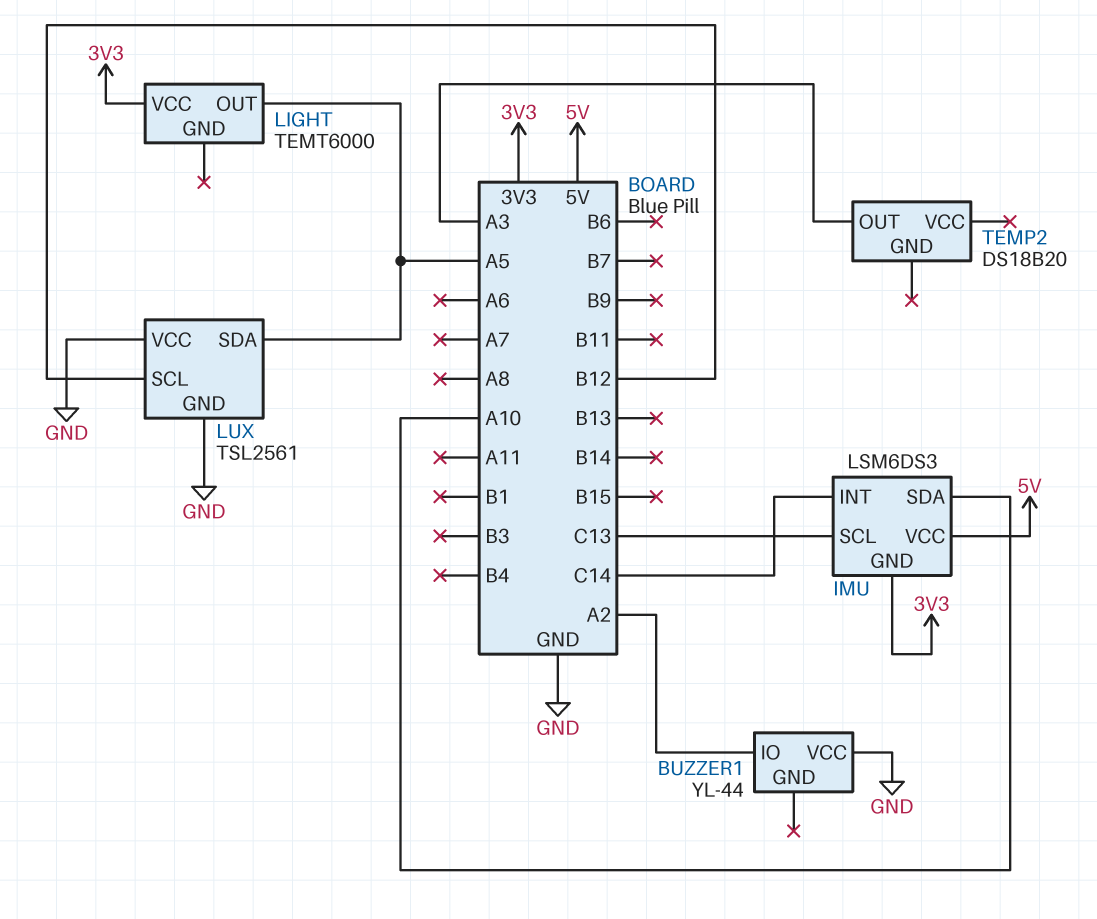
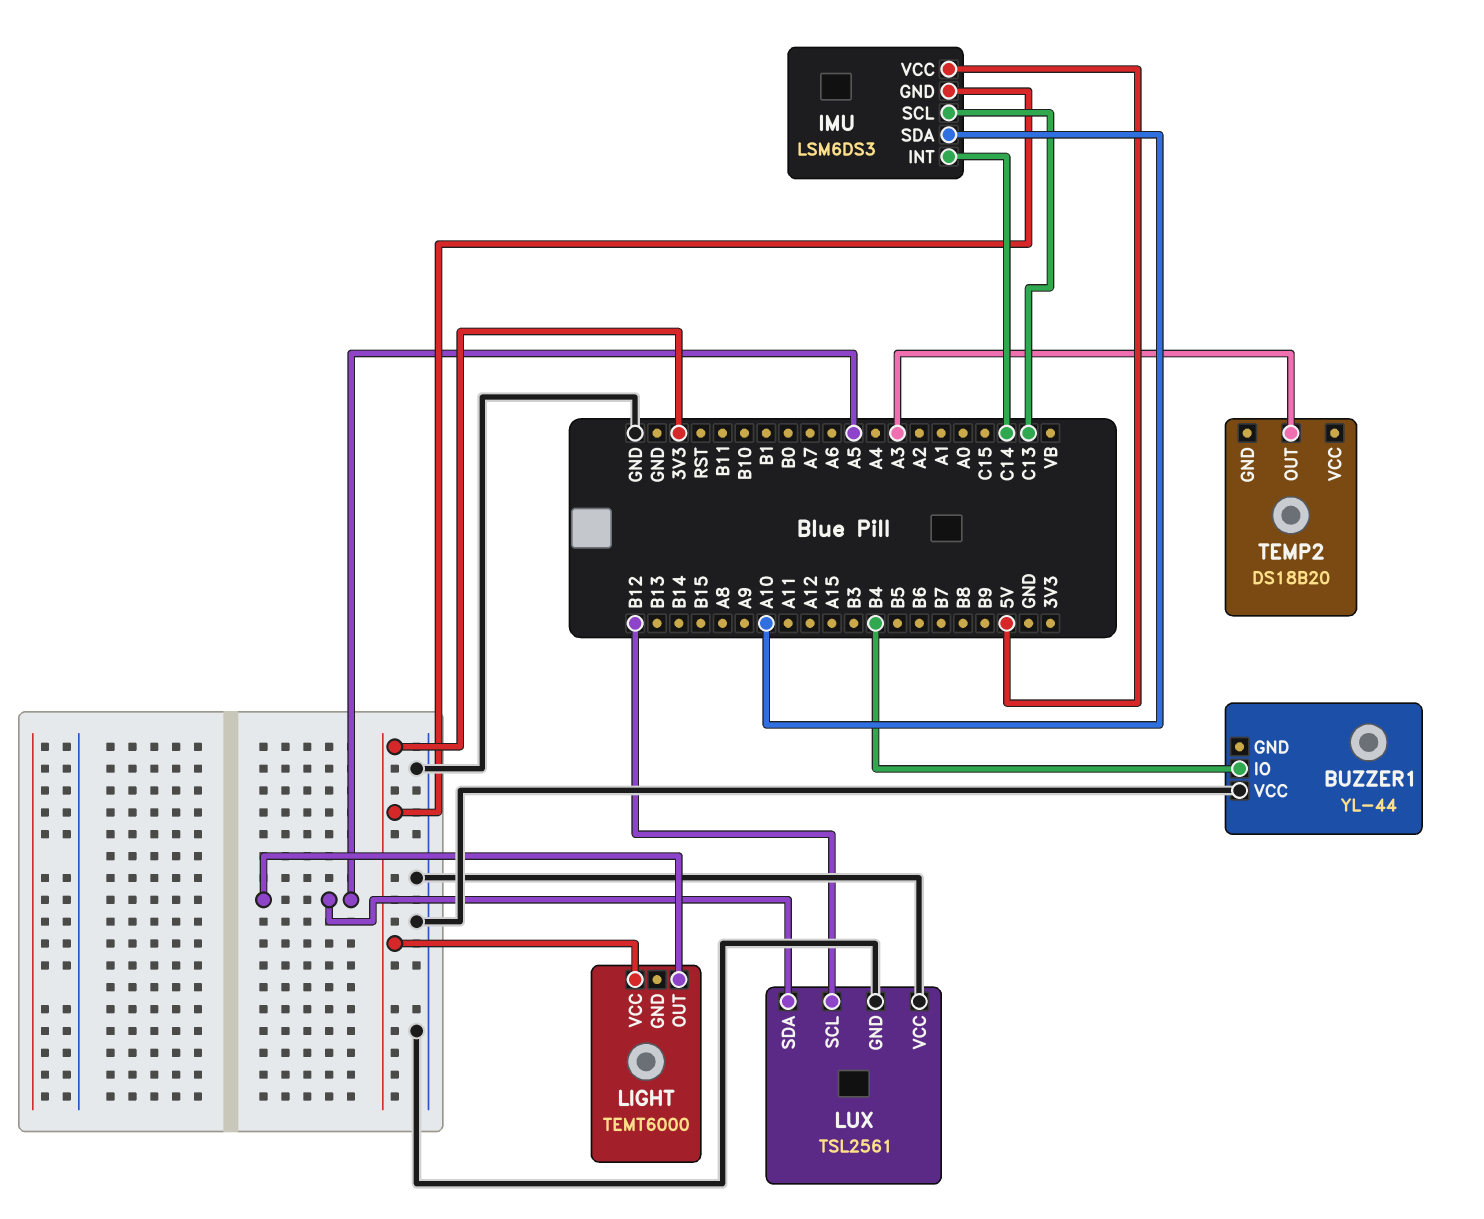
BUZZER1 pin IO: A2 -> B4

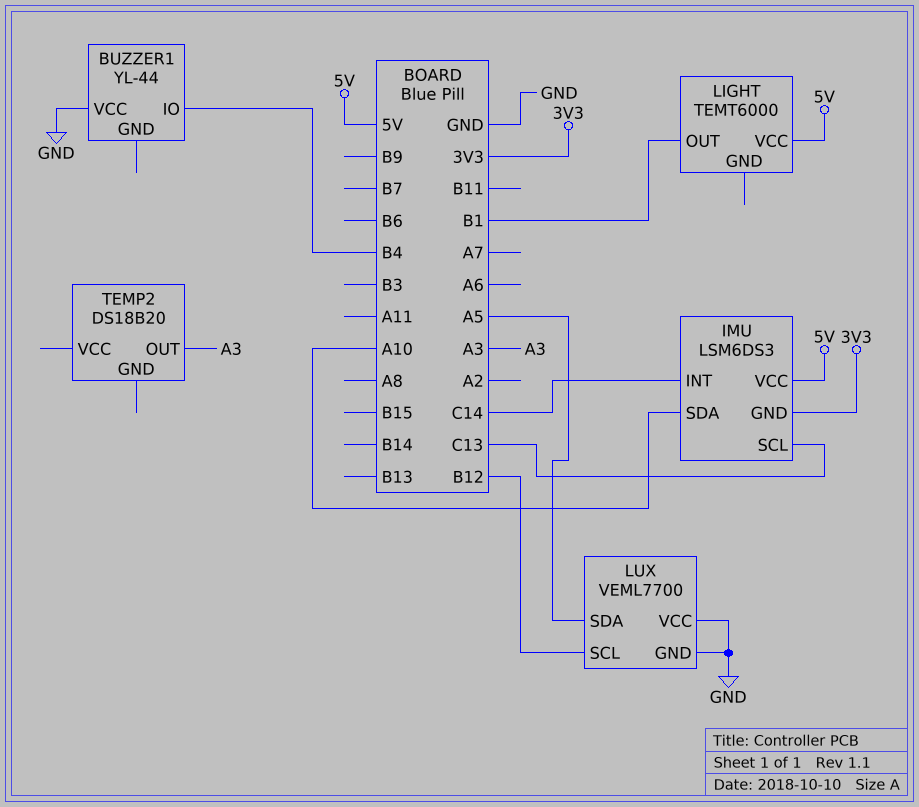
LIGHT pin OUT: A5 -> B1
LIGHT pin VCC: 3V3 -> 5V
LUX: TSL2561 -> VEML7700

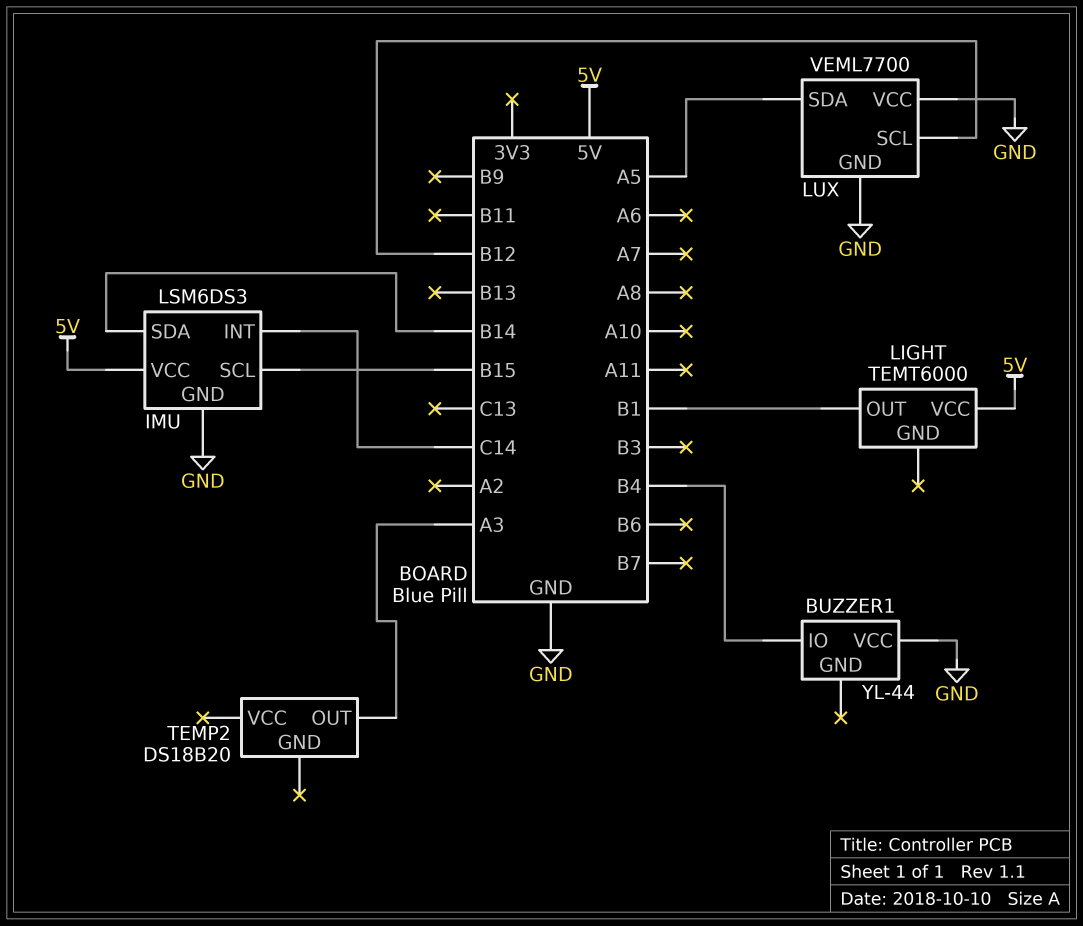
IMU pin GND: 3V3 -> GND
IMU pin SCL: C13 -> B15
IMU pin SDA: A10 -> B14

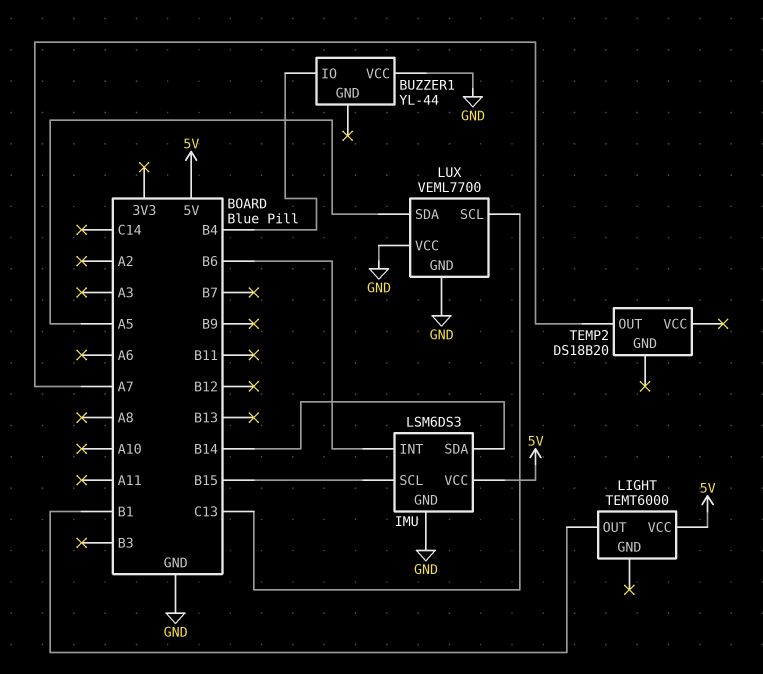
IMU pin INT: C14 -> B6
LUX pin SCL: B12 -> C13
TEMP2 pin OUT: A3 -> A7

